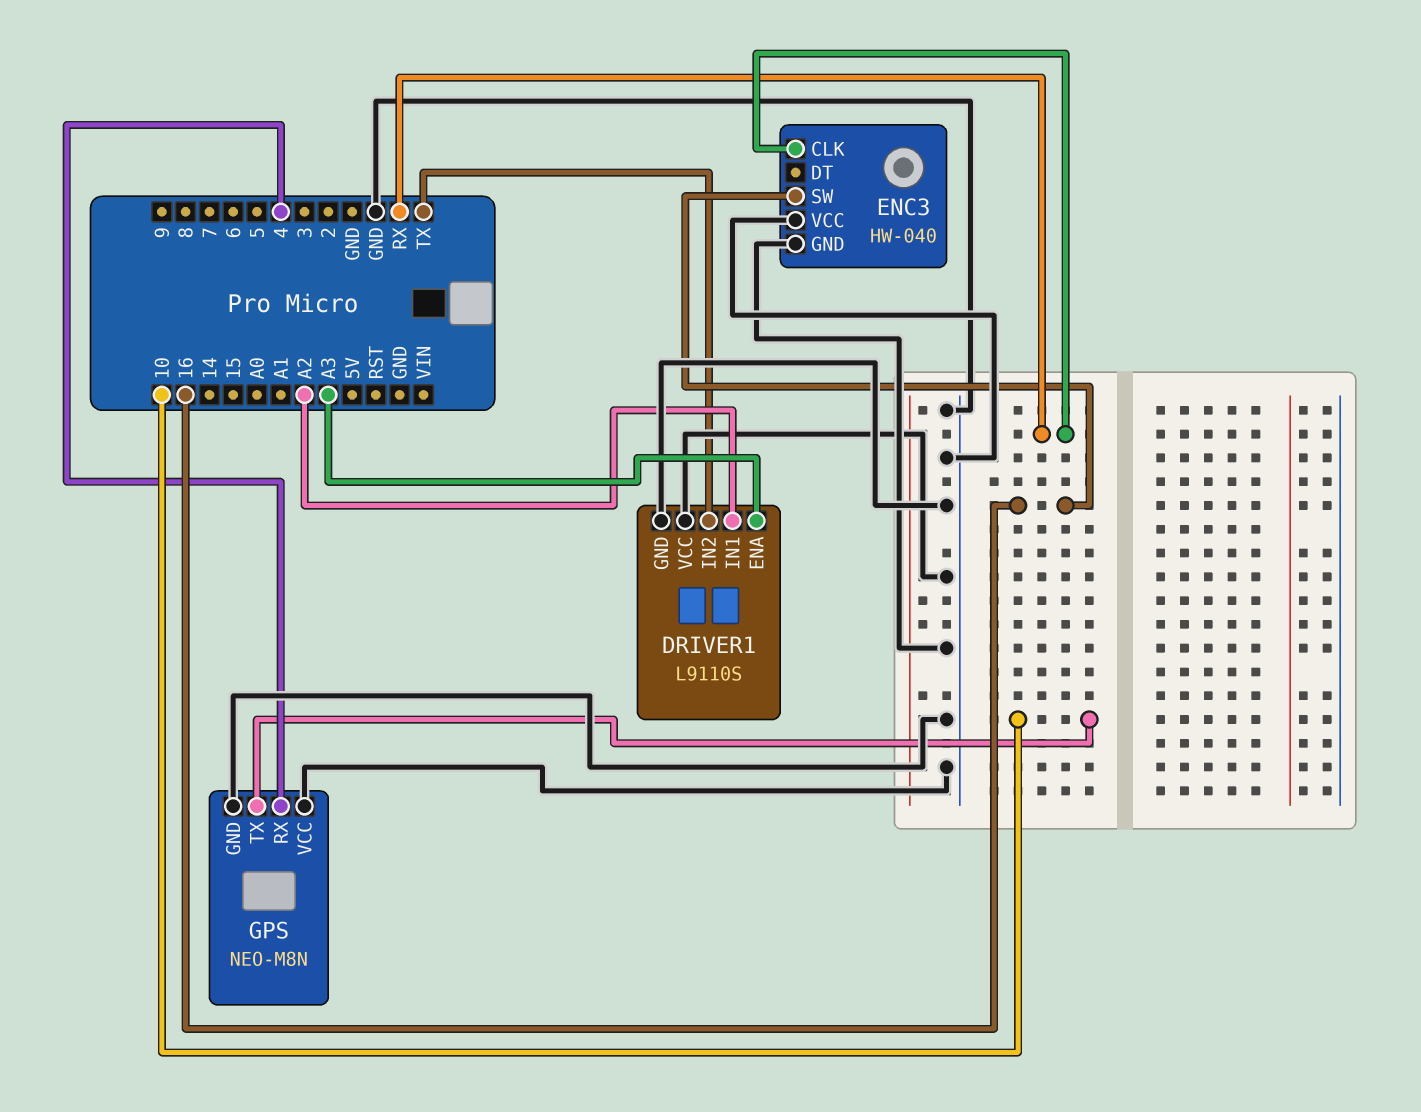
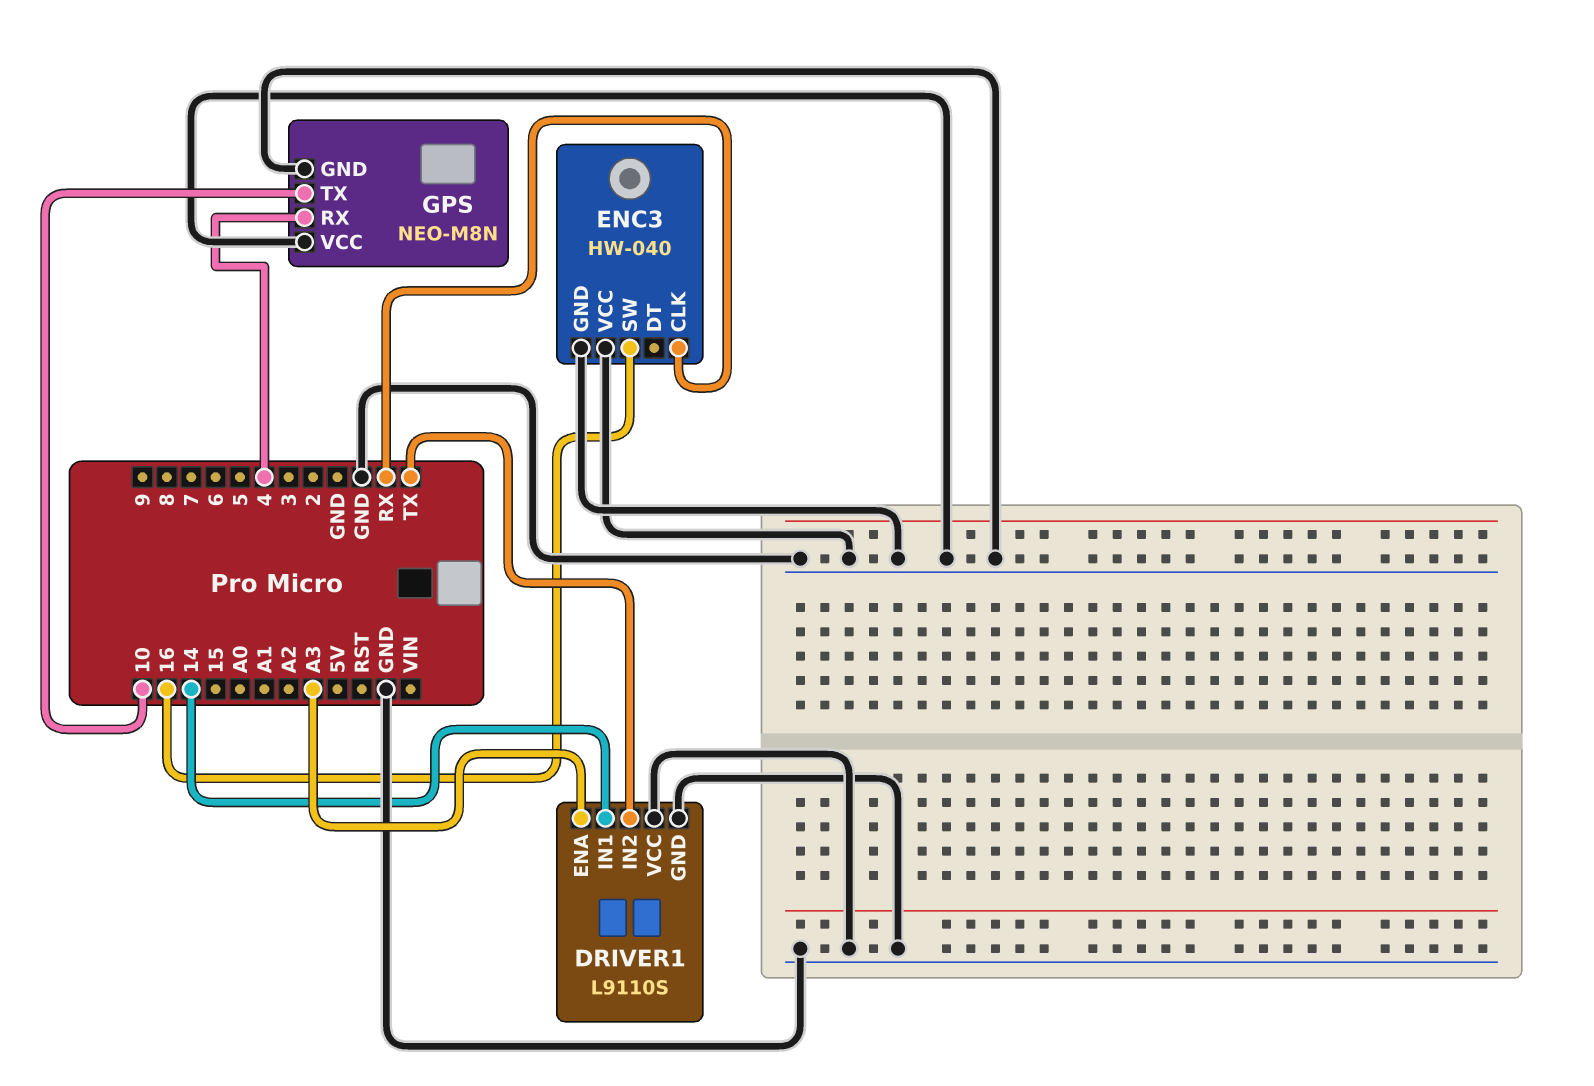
DRIVER1 pin IN1: A2 -> 14

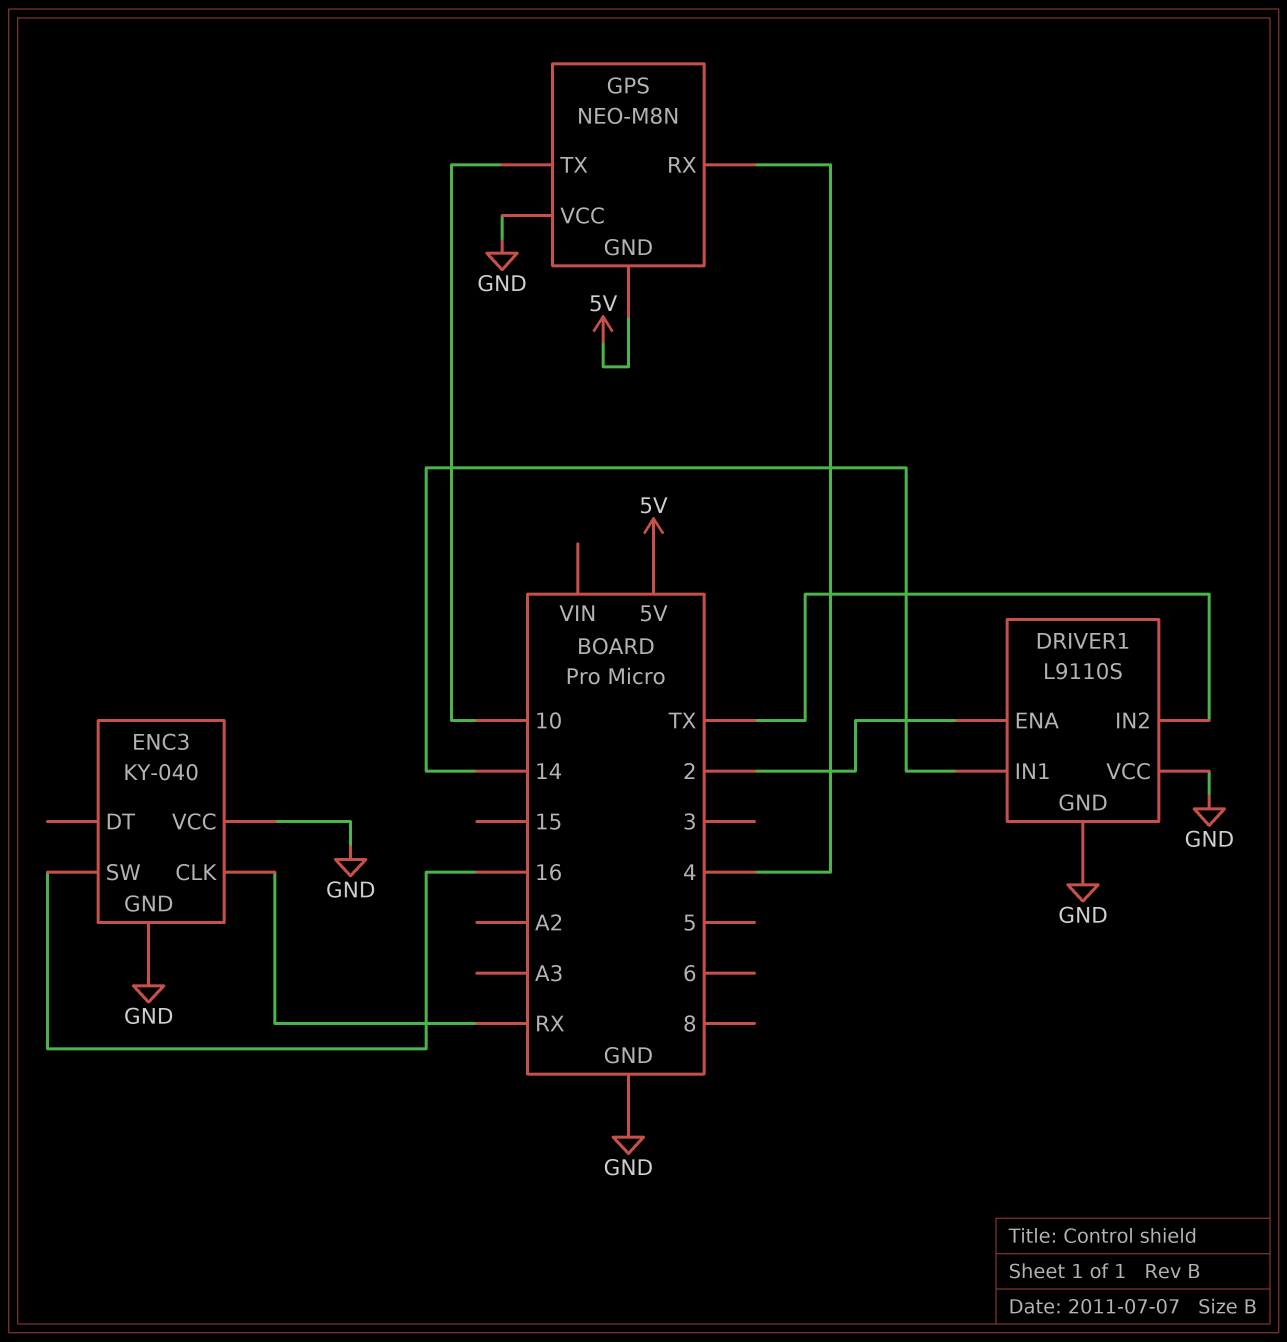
DRIVER1 pin ENA: A3 -> 2
ENC3: HW-040 -> KY-040
GPS pin GND: GND -> 5V

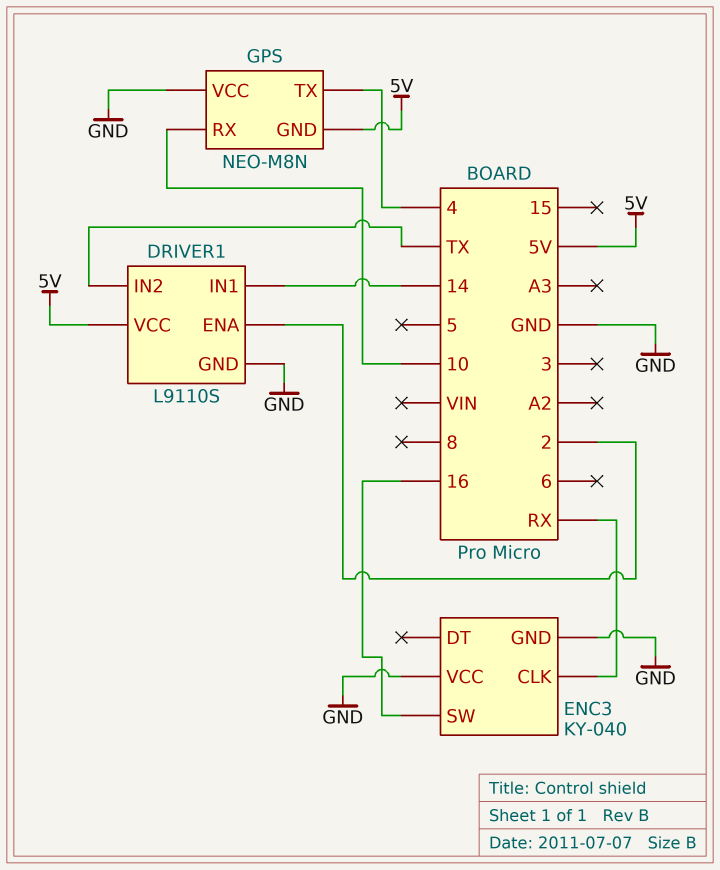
DRIVER1 pin VCC: GND -> 5V
GPS pin RX: 4 -> 10
GPS pin TX: 10 -> 4

